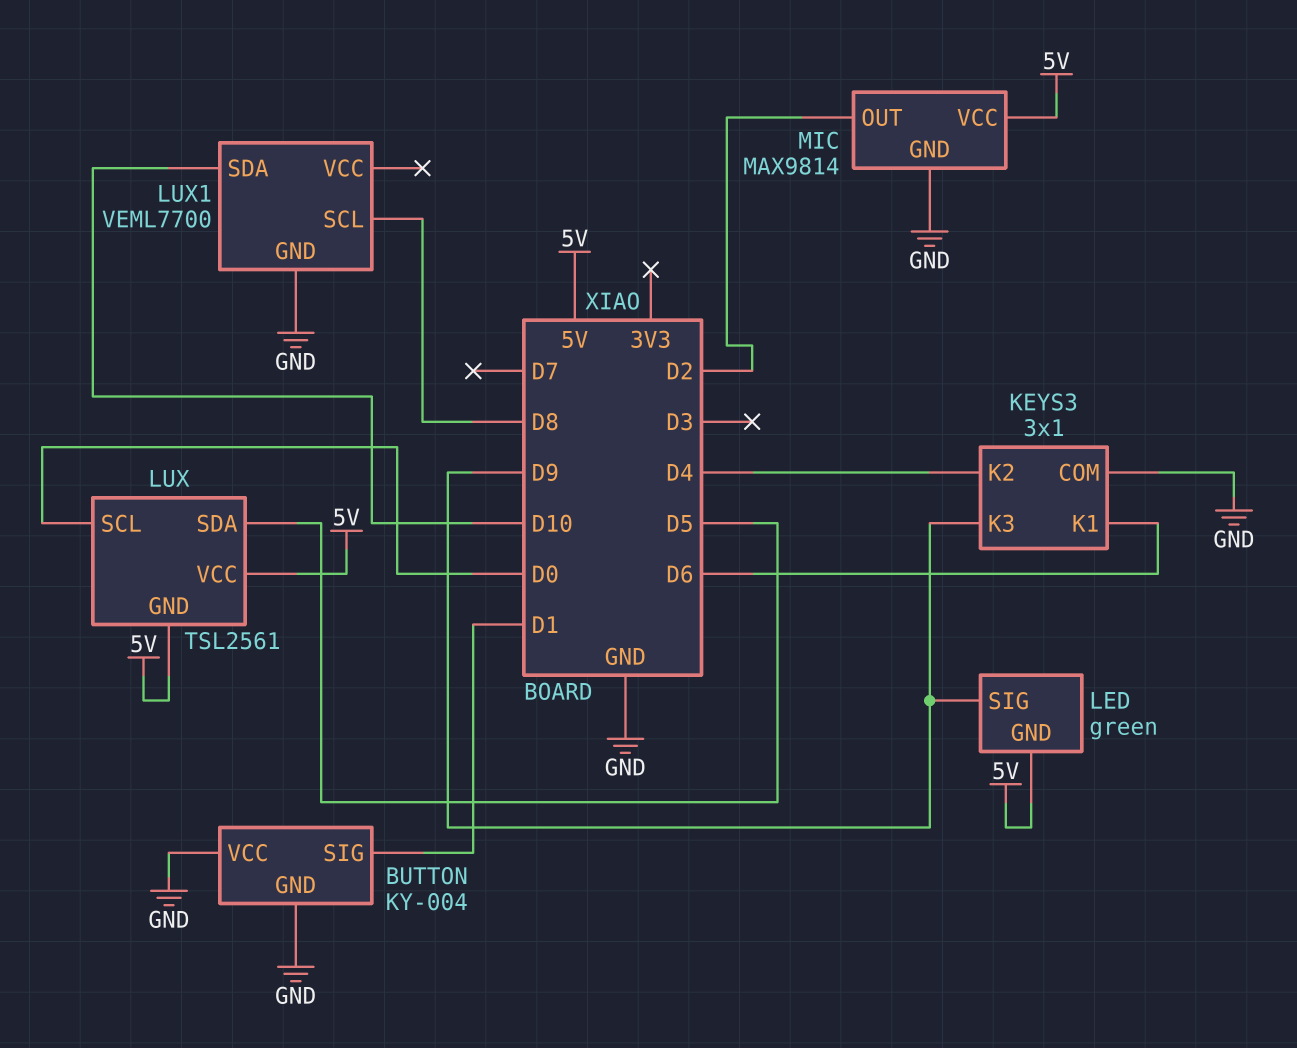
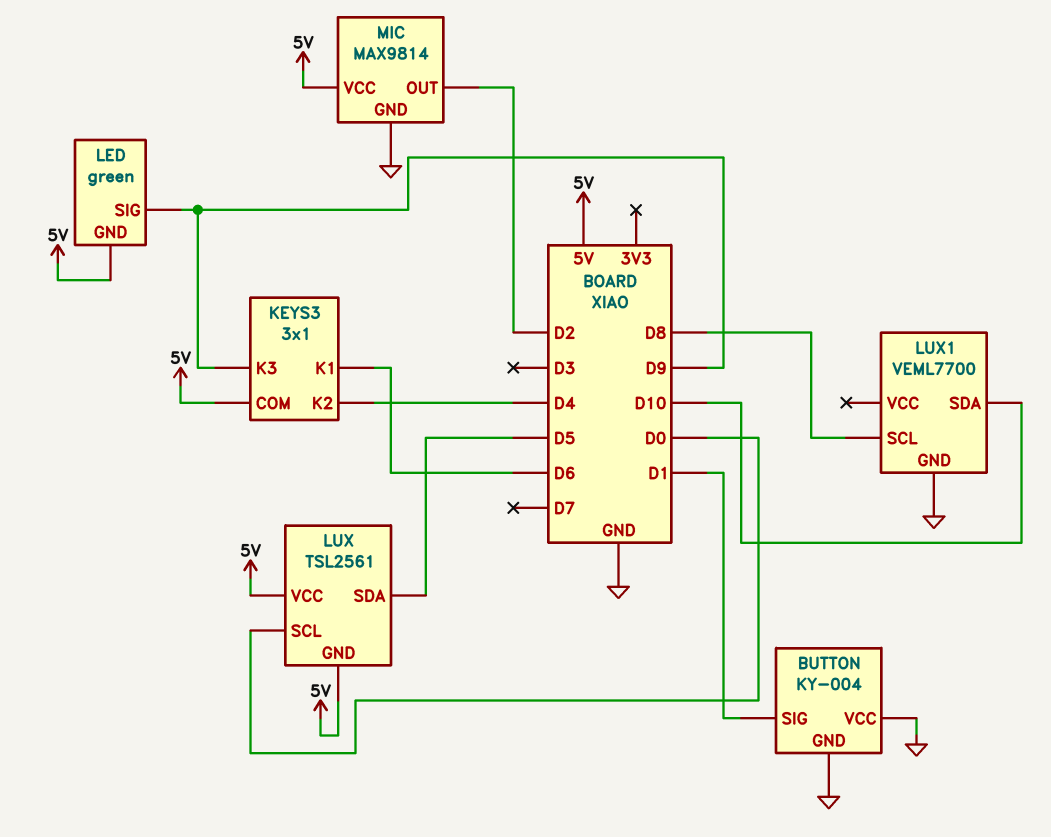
KEYS3 pin COM: GND -> 5V

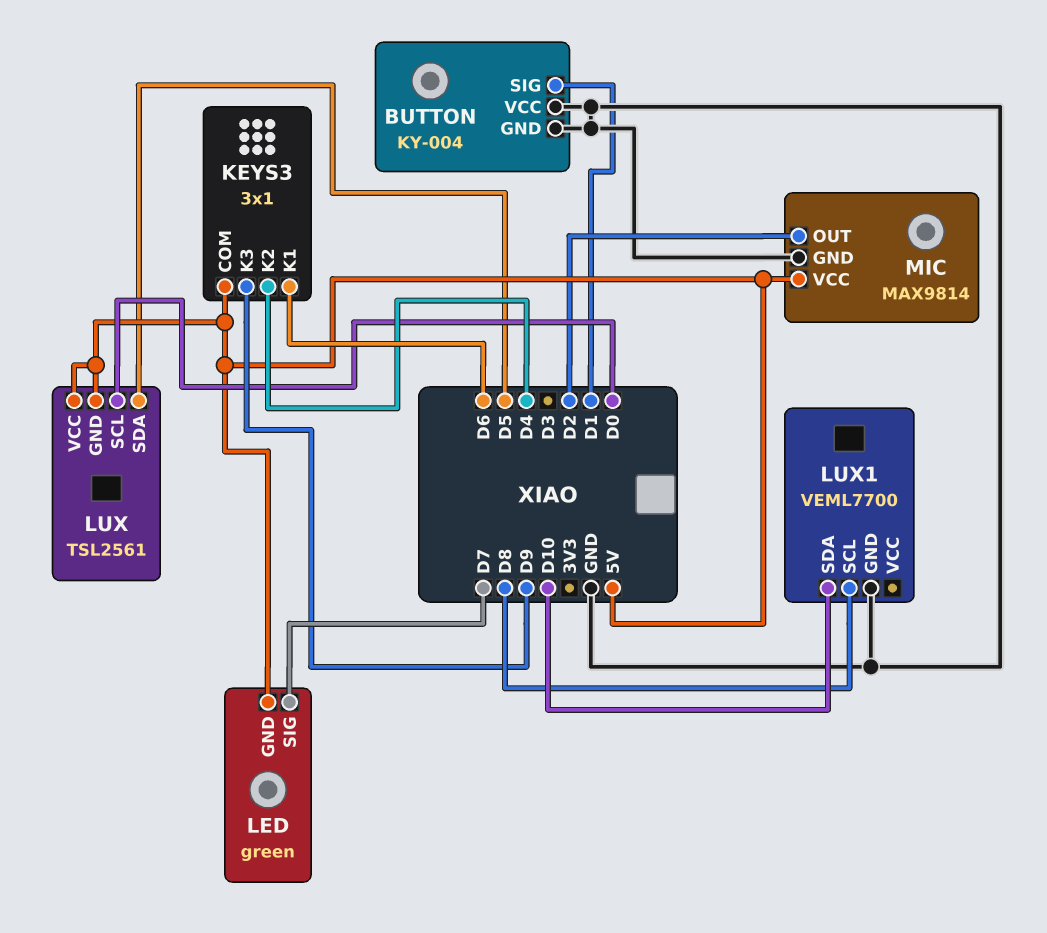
LED pin SIG: D9 -> D7

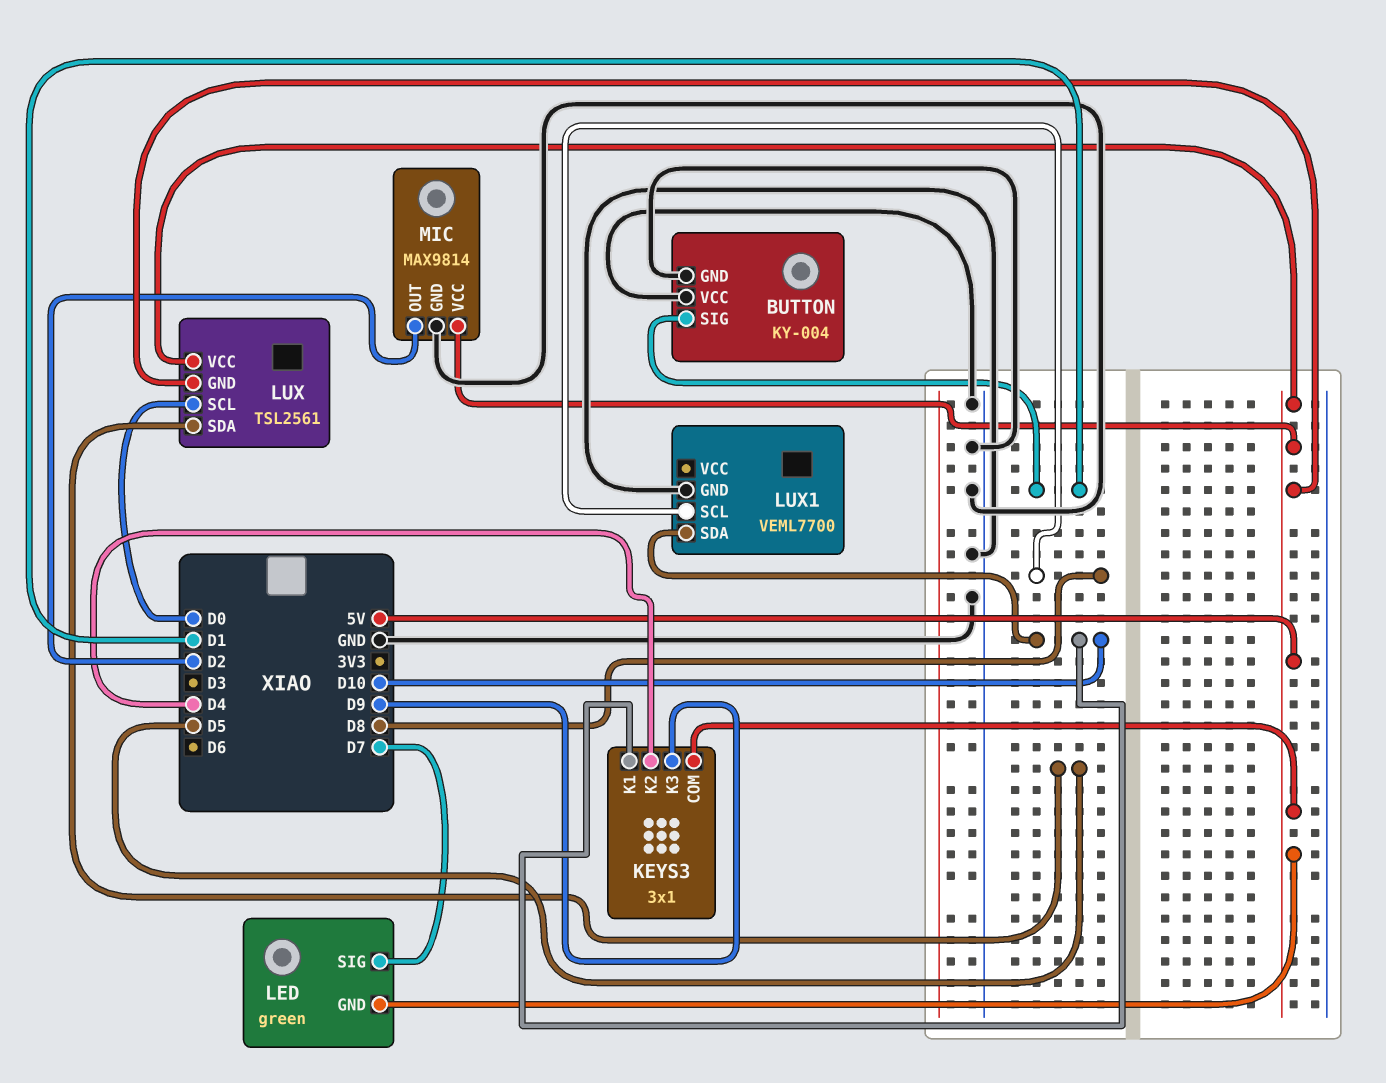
KEYS3 pin K1: D6 -> D10

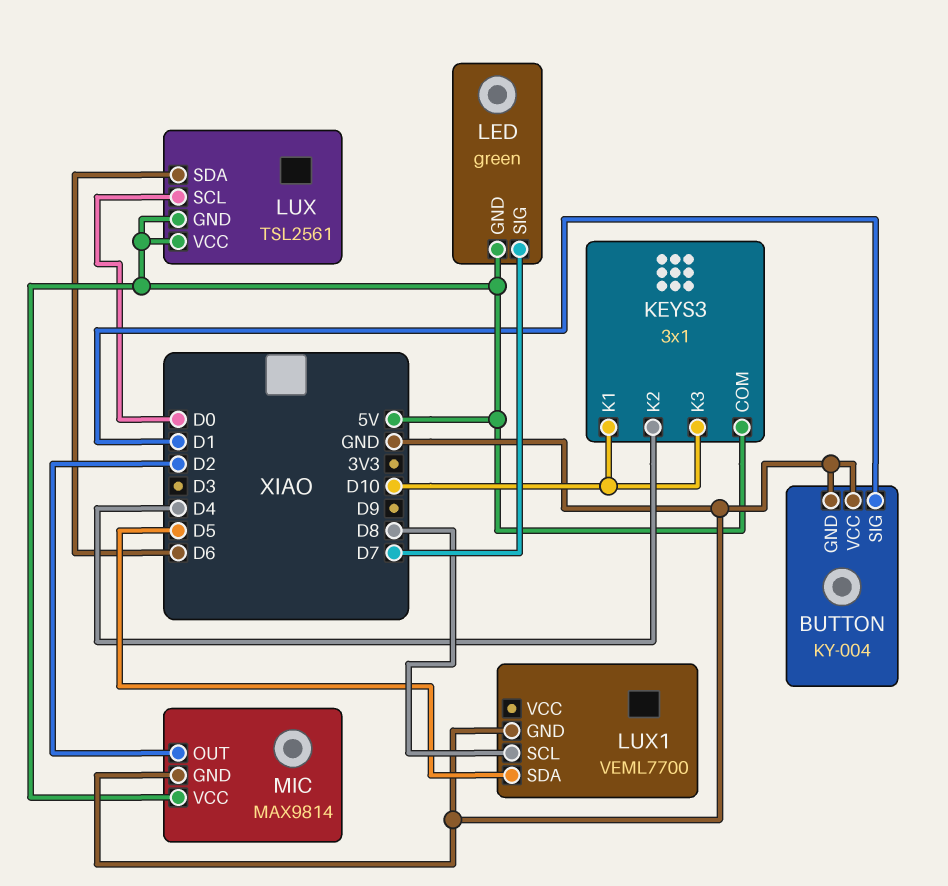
KEYS3 pin K3: D9 -> D10
LUX pin SDA: D5 -> D6
LUX1 pin SDA: D10 -> D5

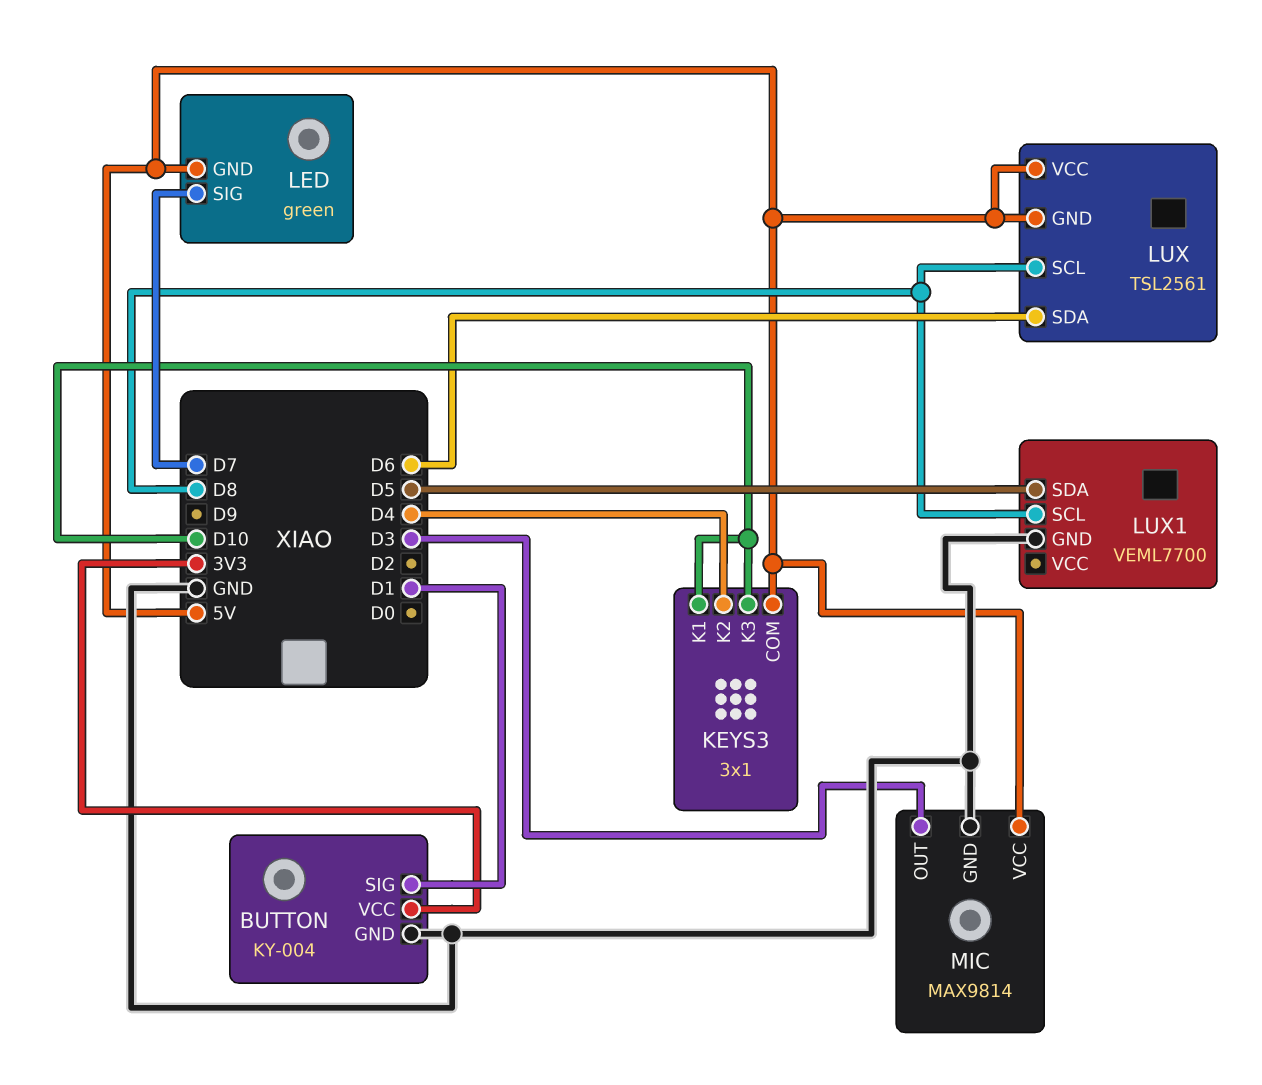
BUTTON pin VCC: GND -> 3V3
LUX pin SCL: D0 -> D8
MIC pin OUT: D2 -> D3

